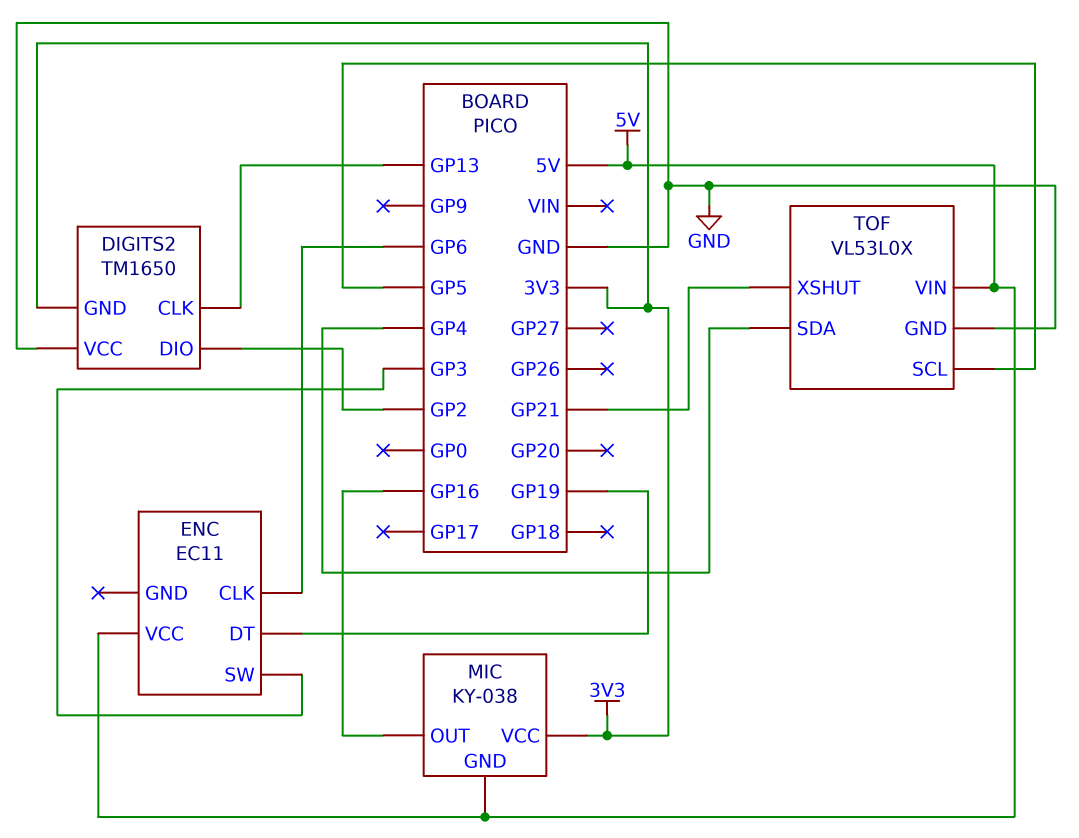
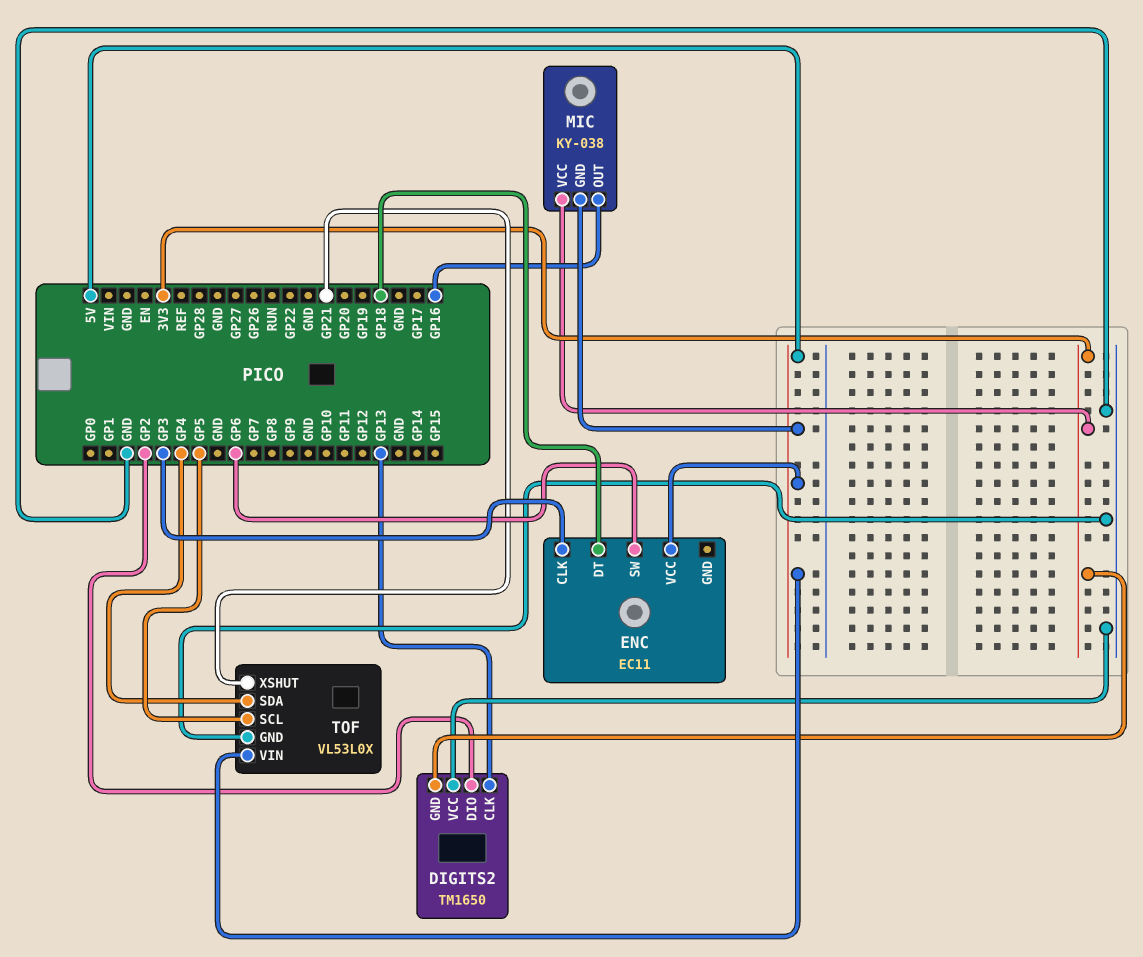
ENC pin CLK: GP6 -> GP3
ENC pin DT: GP19 -> GP18
ENC pin SW: GP3 -> GP6

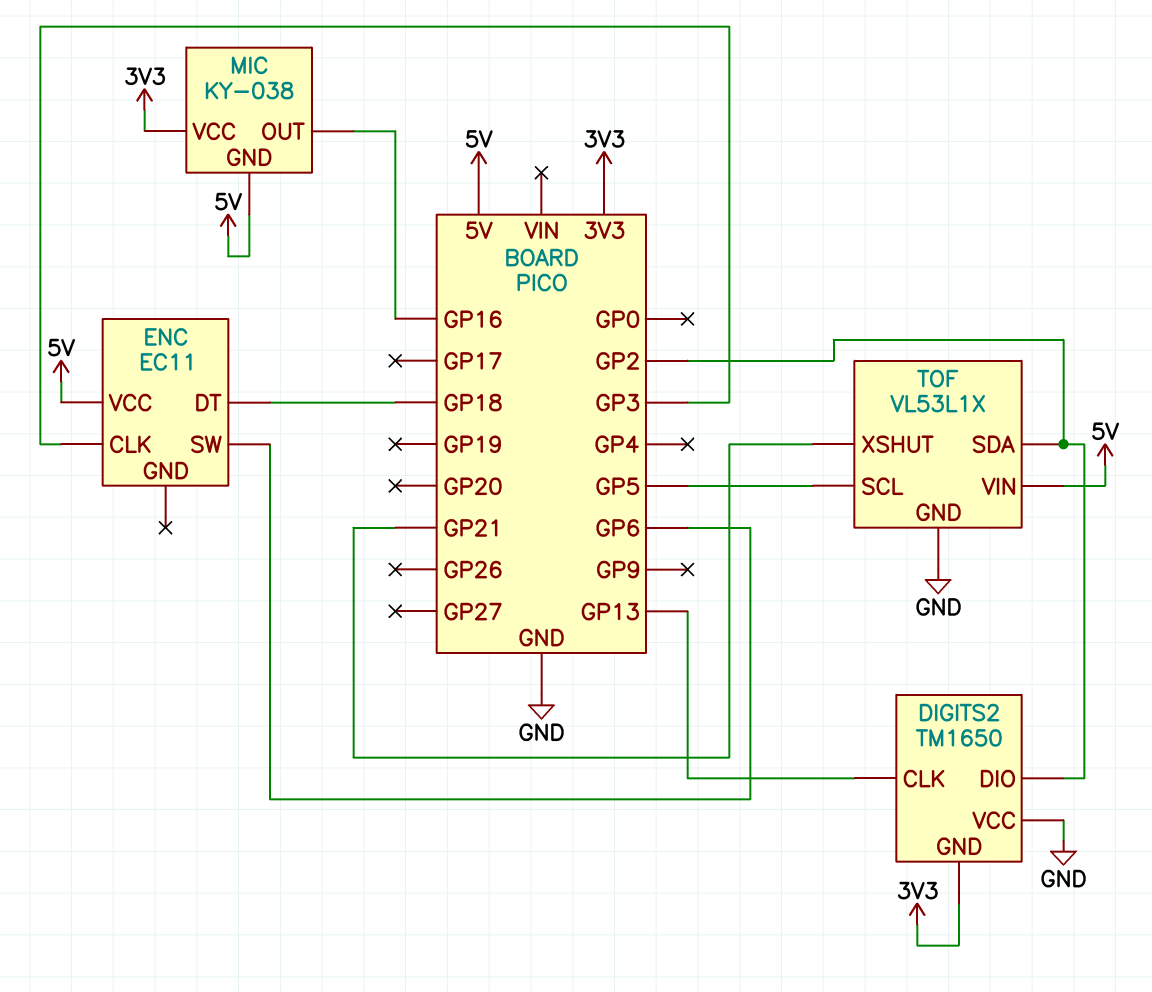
TOF: VL53L0X -> VL53L1X
TOF pin SDA: GP4 -> GP2

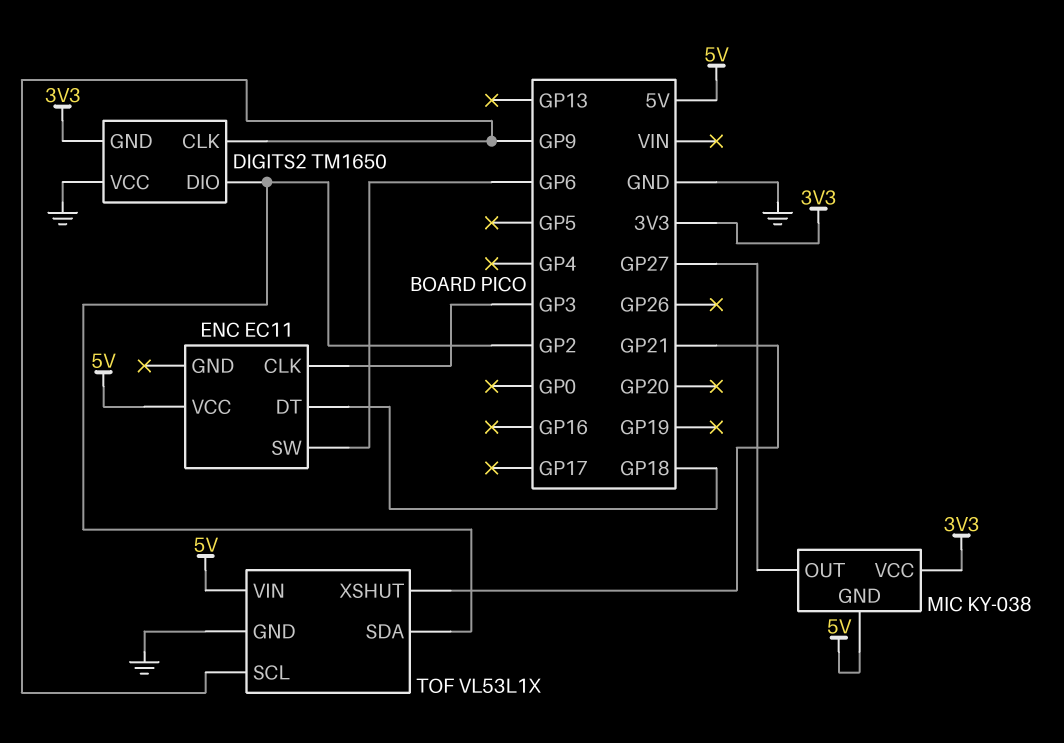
DIGITS2 pin CLK: GP13 -> GP9
MIC pin OUT: GP16 -> GP27
TOF pin SCL: GP5 -> GP9

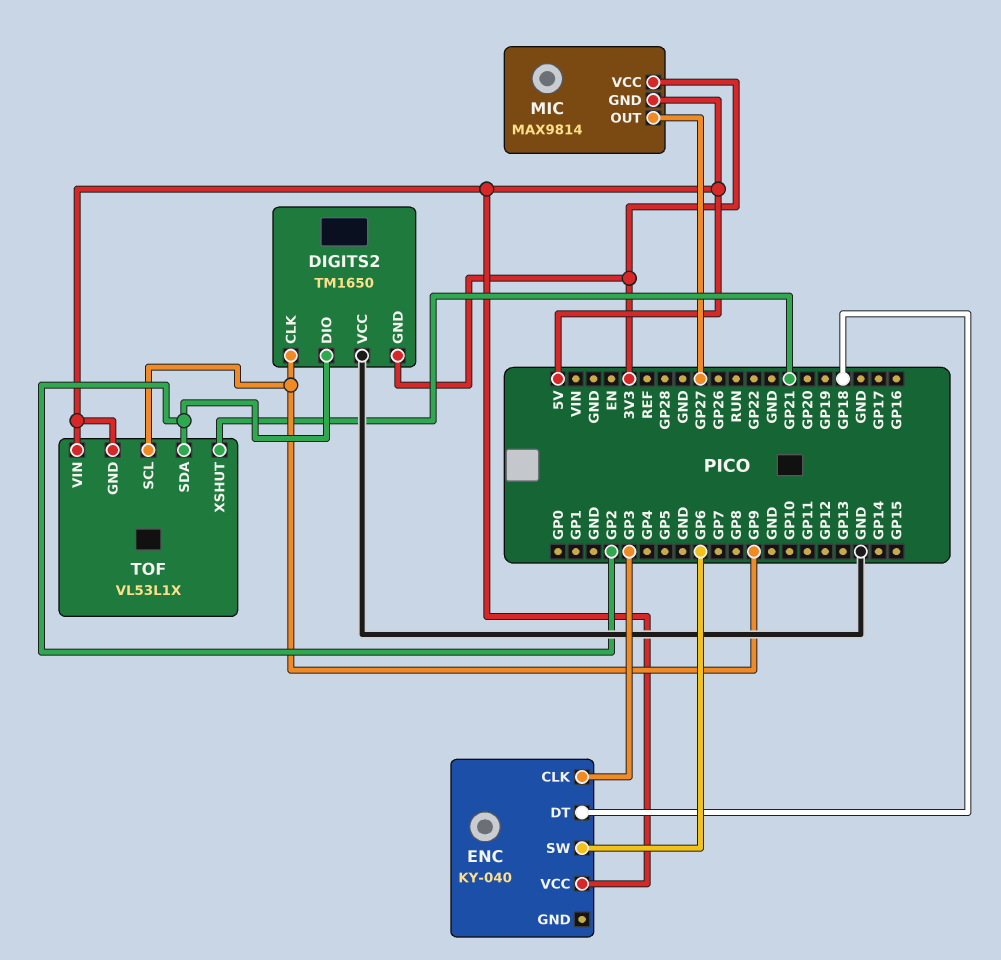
ENC: EC11 -> KY-040
MIC: KY-038 -> MAX9814
TOF pin GND: GND -> 5V

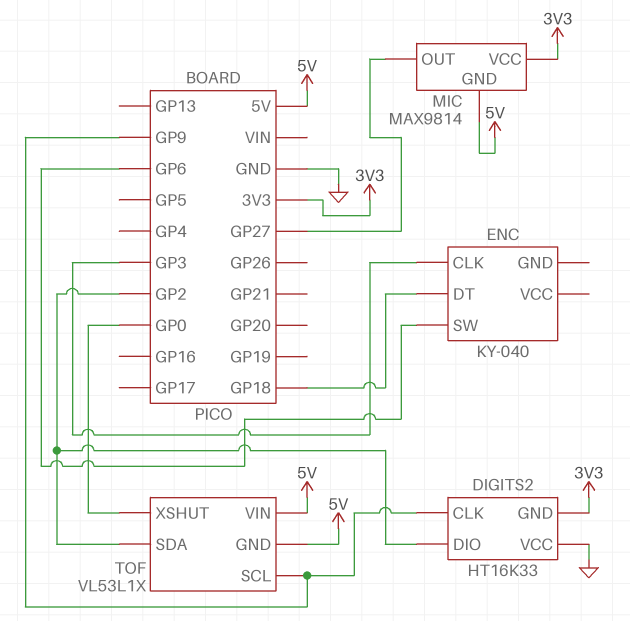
DIGITS2: TM1650 -> HT16K33
ENC pin VCC: 5V -> none
TOF pin XSHUT: GP21 -> GP0

